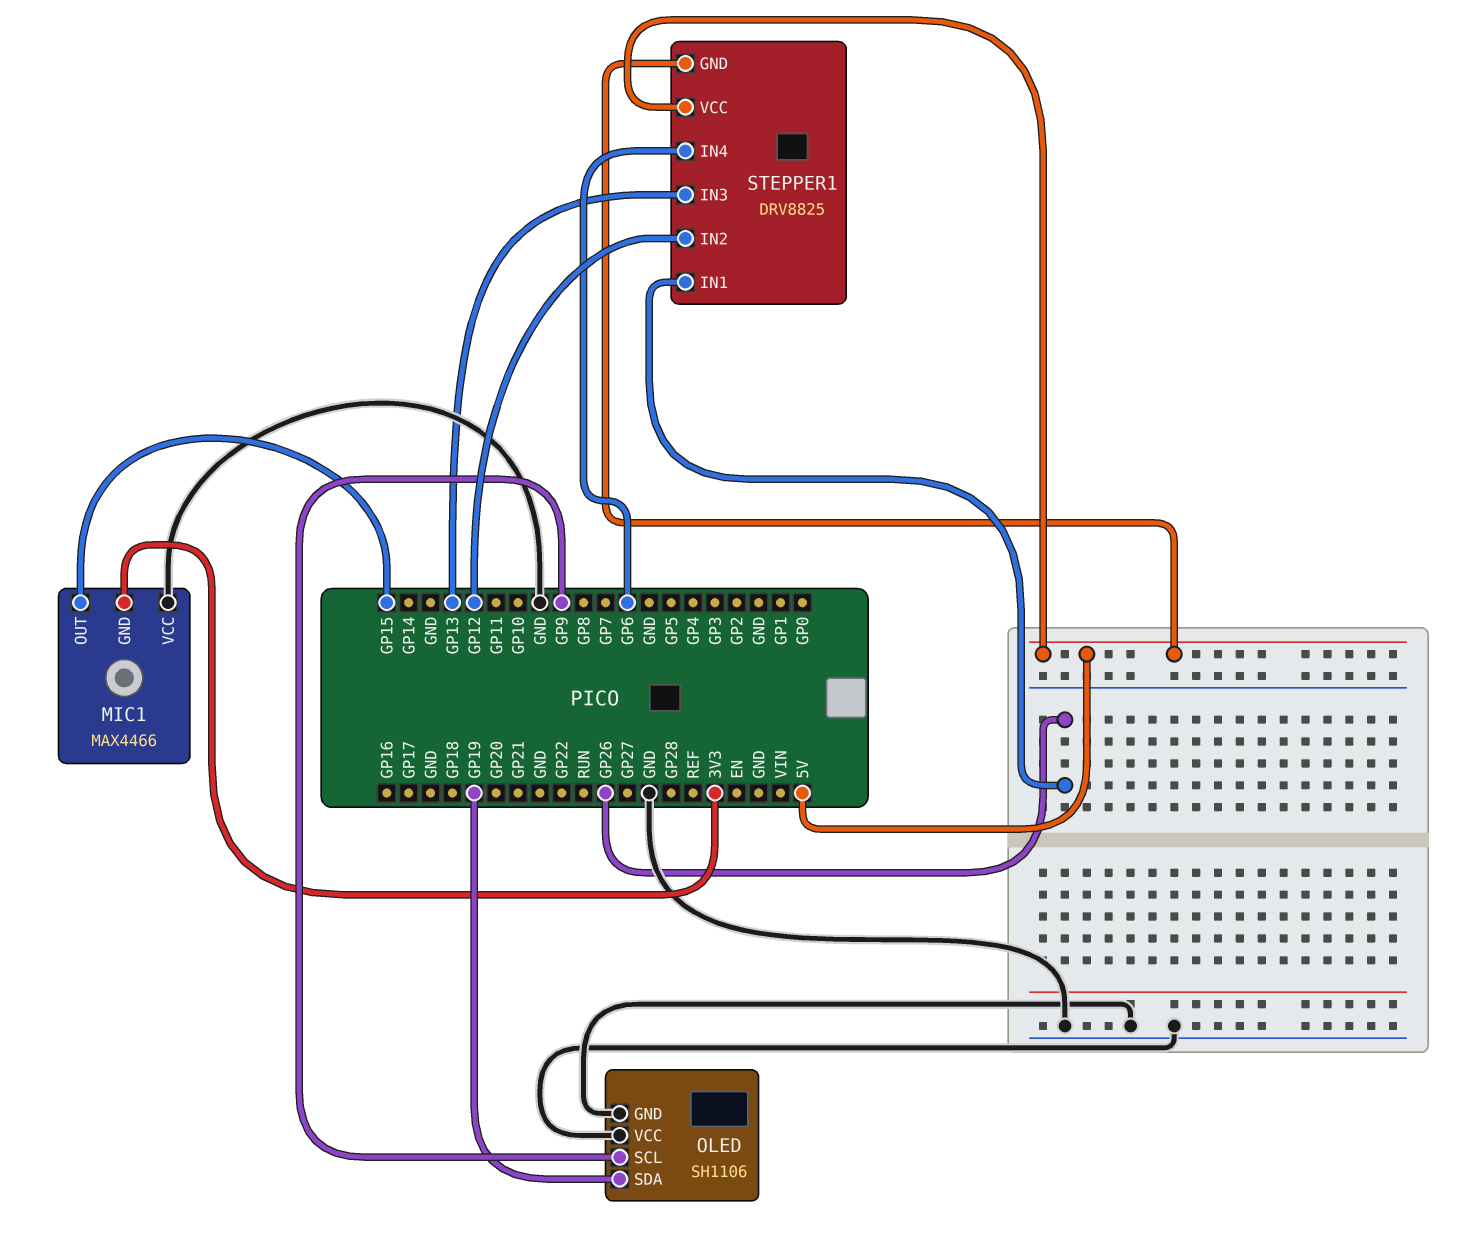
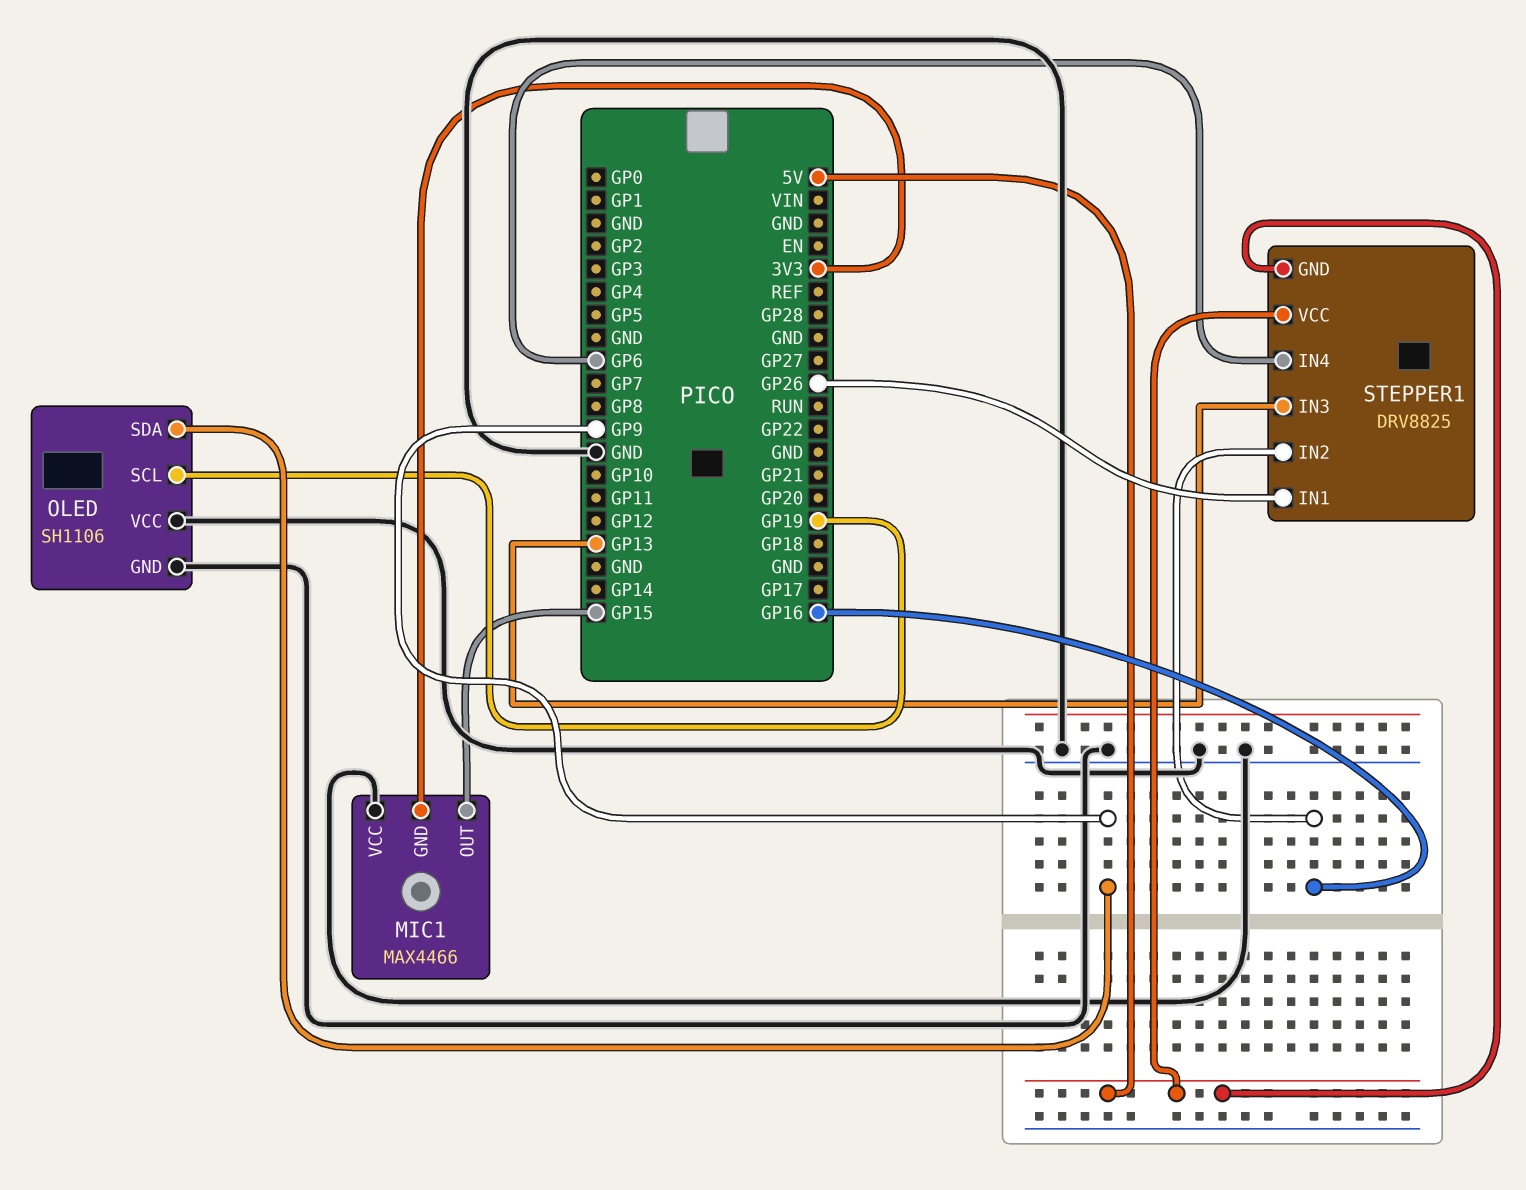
OLED pin SCL: GP9 -> GP19
OLED pin SDA: GP19 -> GP9
STEPPER1 pin IN2: GP12 -> GP16

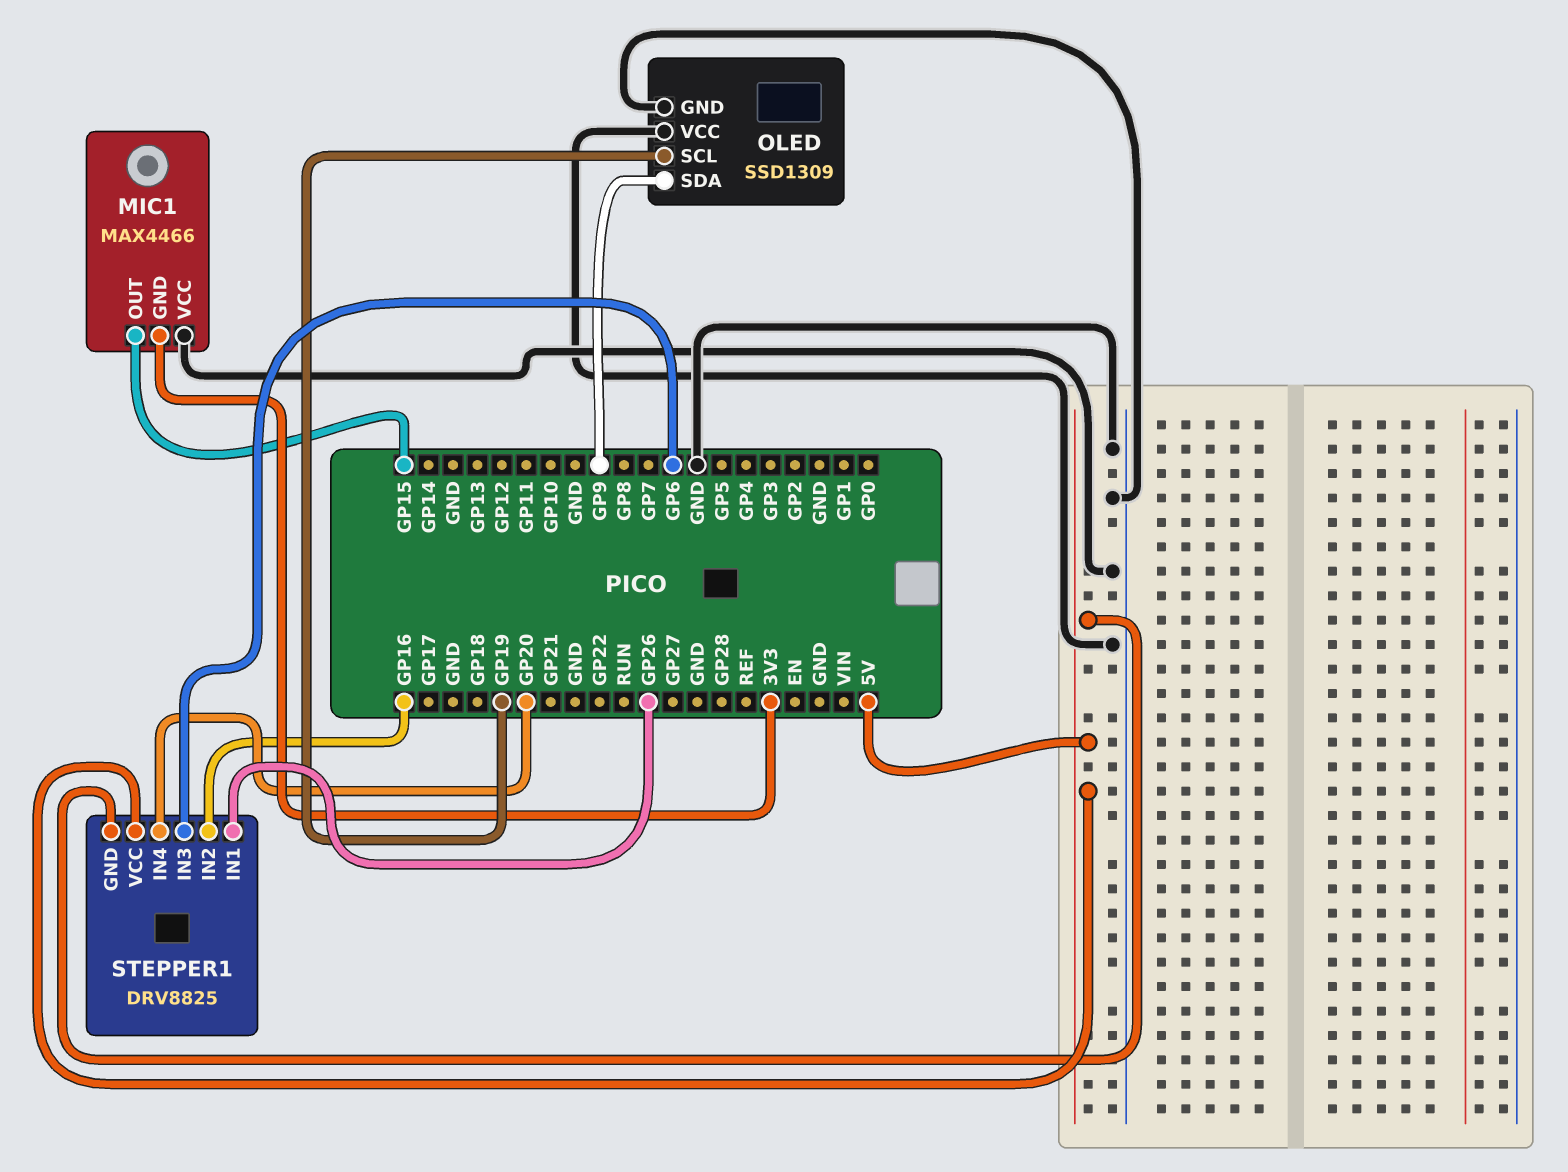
OLED: SH1106 -> SSD1309
STEPPER1 pin IN3: GP13 -> GP6
STEPPER1 pin IN4: GP6 -> GP20

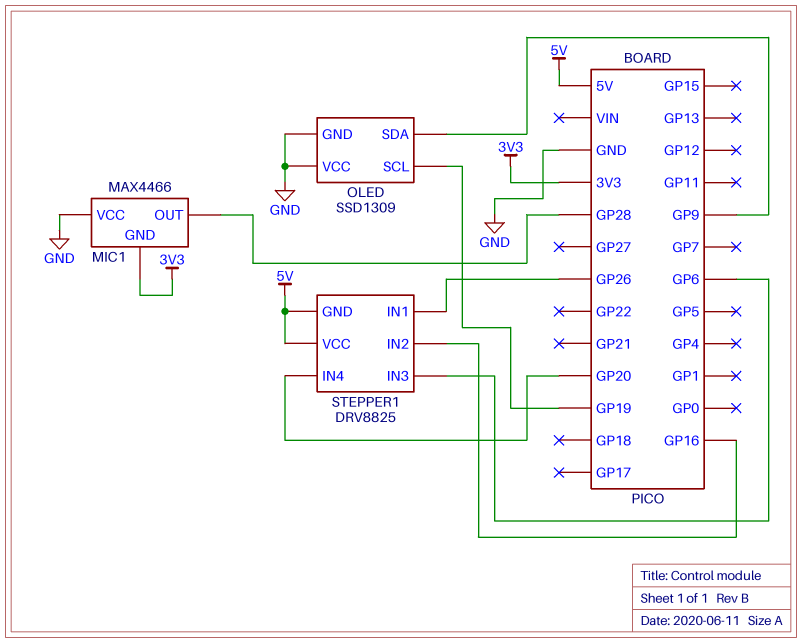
MIC1 pin OUT: GP15 -> GP28

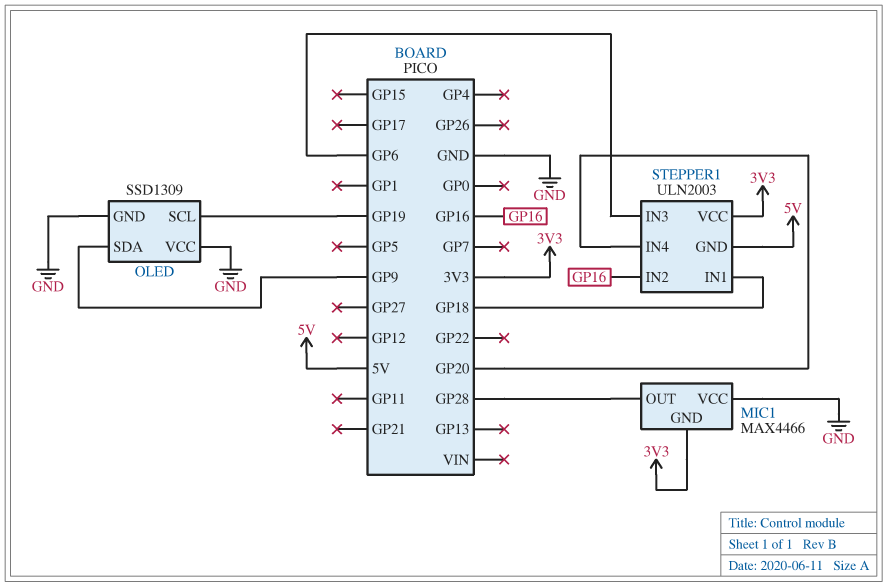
STEPPER1: DRV8825 -> ULN2003
STEPPER1 pin IN1: GP26 -> GP18
STEPPER1 pin VCC: 5V -> 3V3

